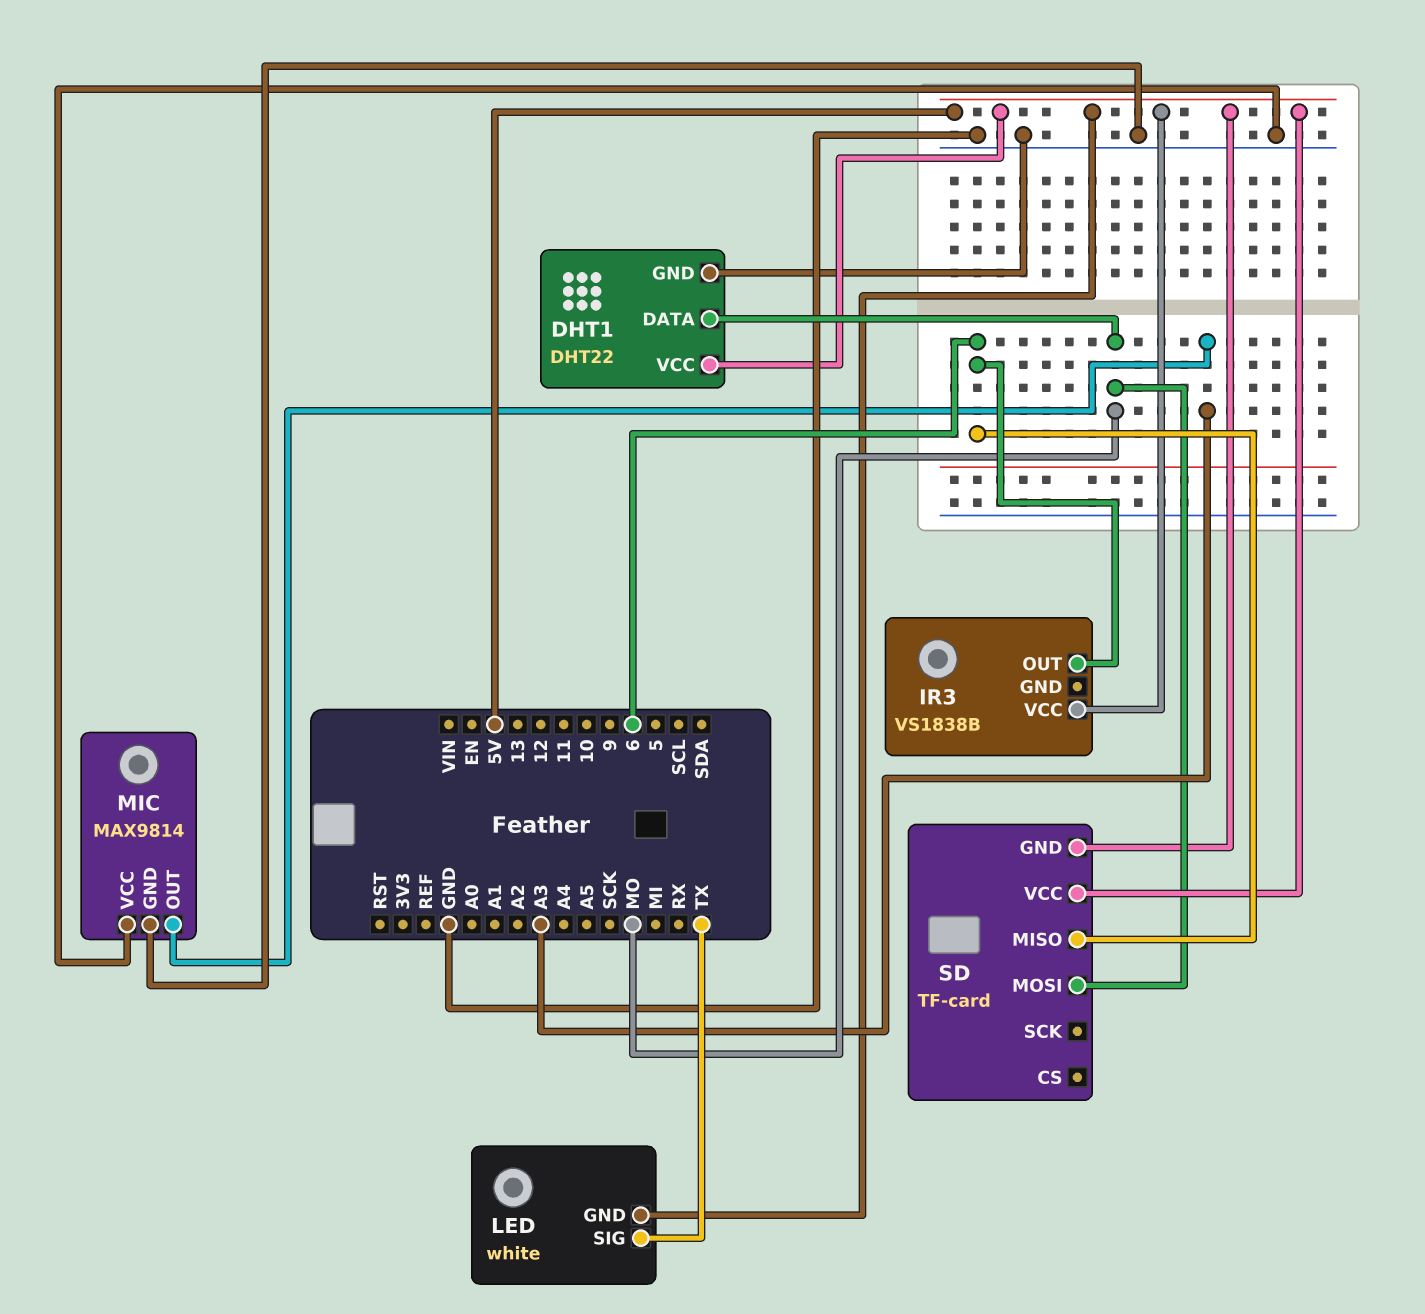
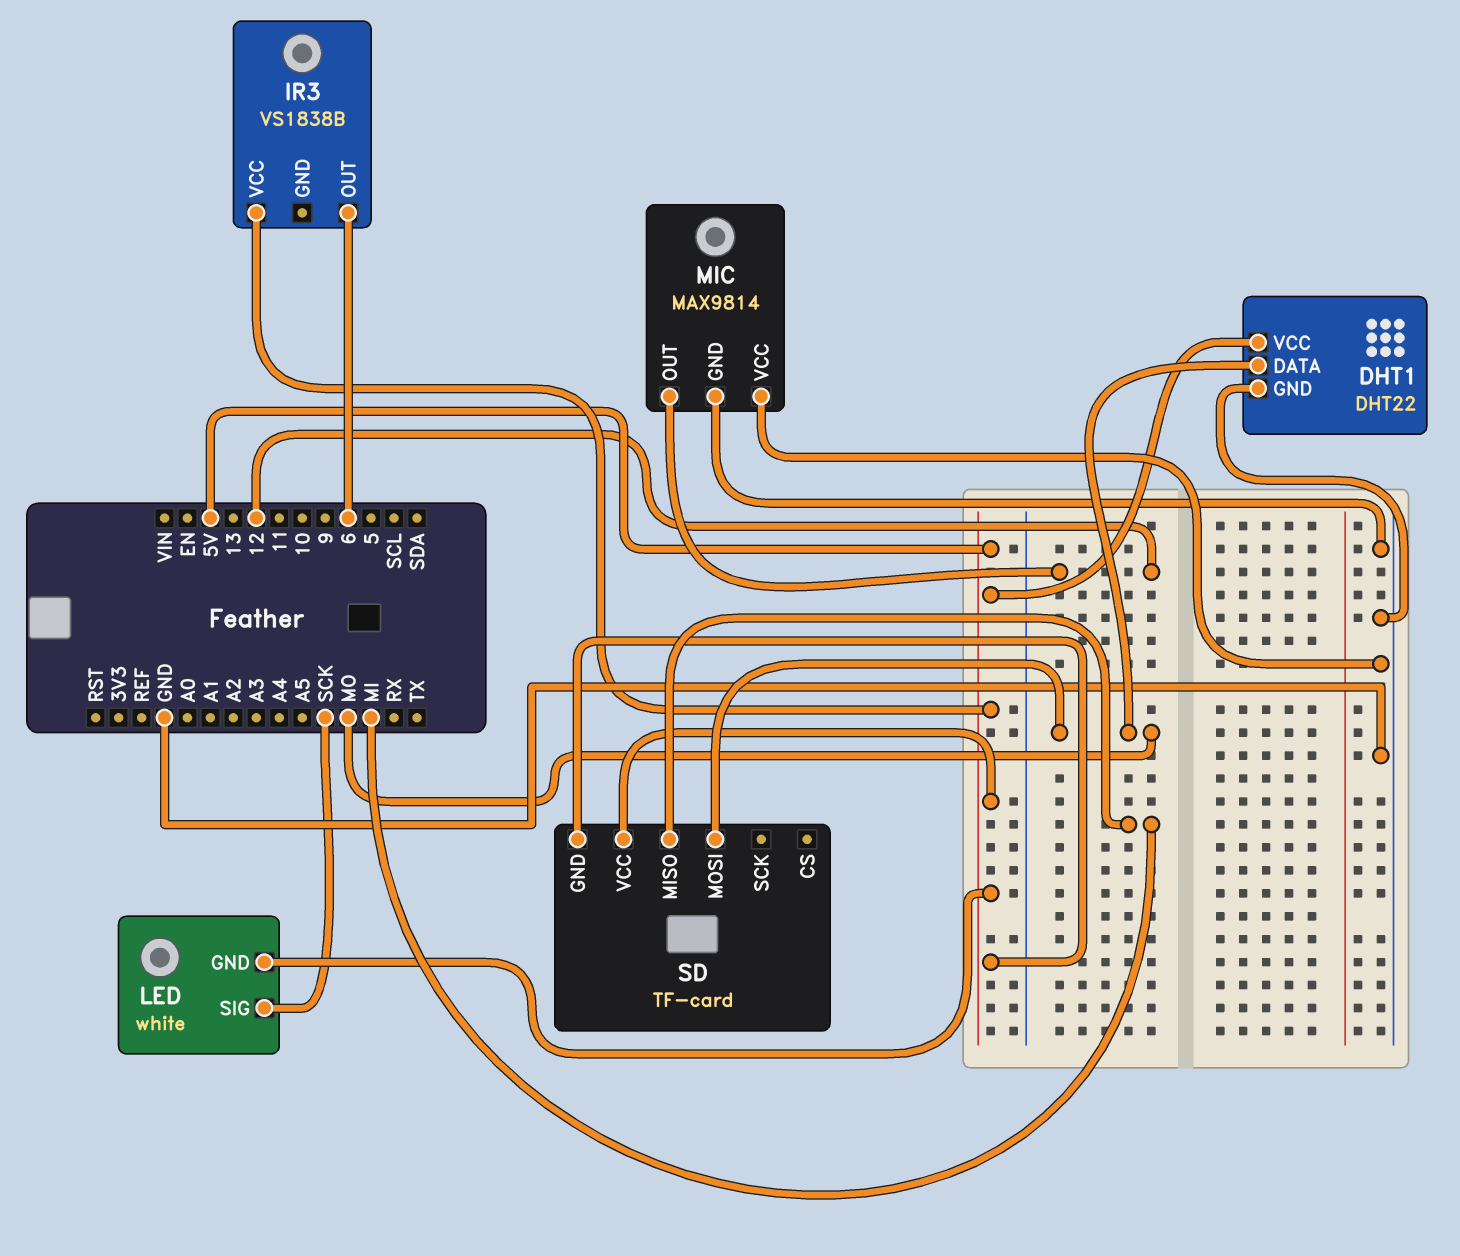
LED pin SIG: TX -> SCK
MIC pin OUT: A3 -> 12
SD pin MISO: 6 -> MI

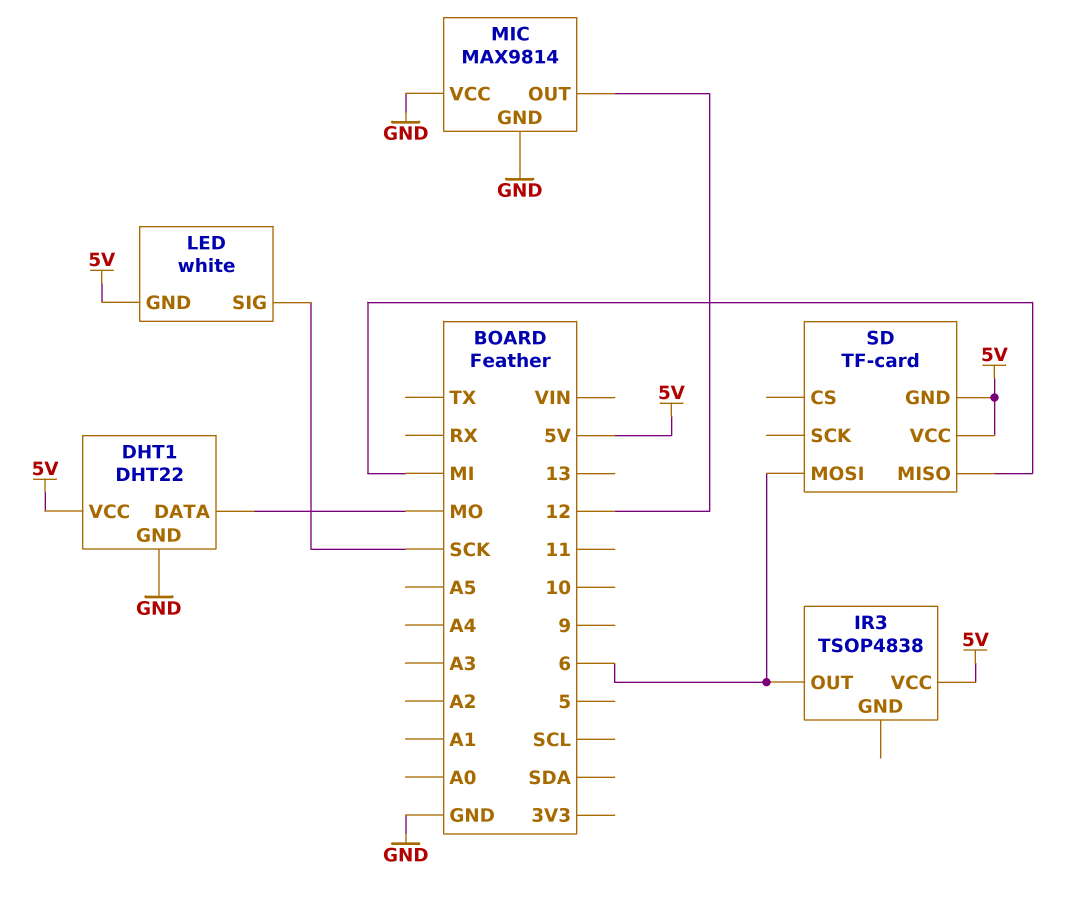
IR3: VS1838B -> TSOP4838
SD pin MOSI: MO -> 6

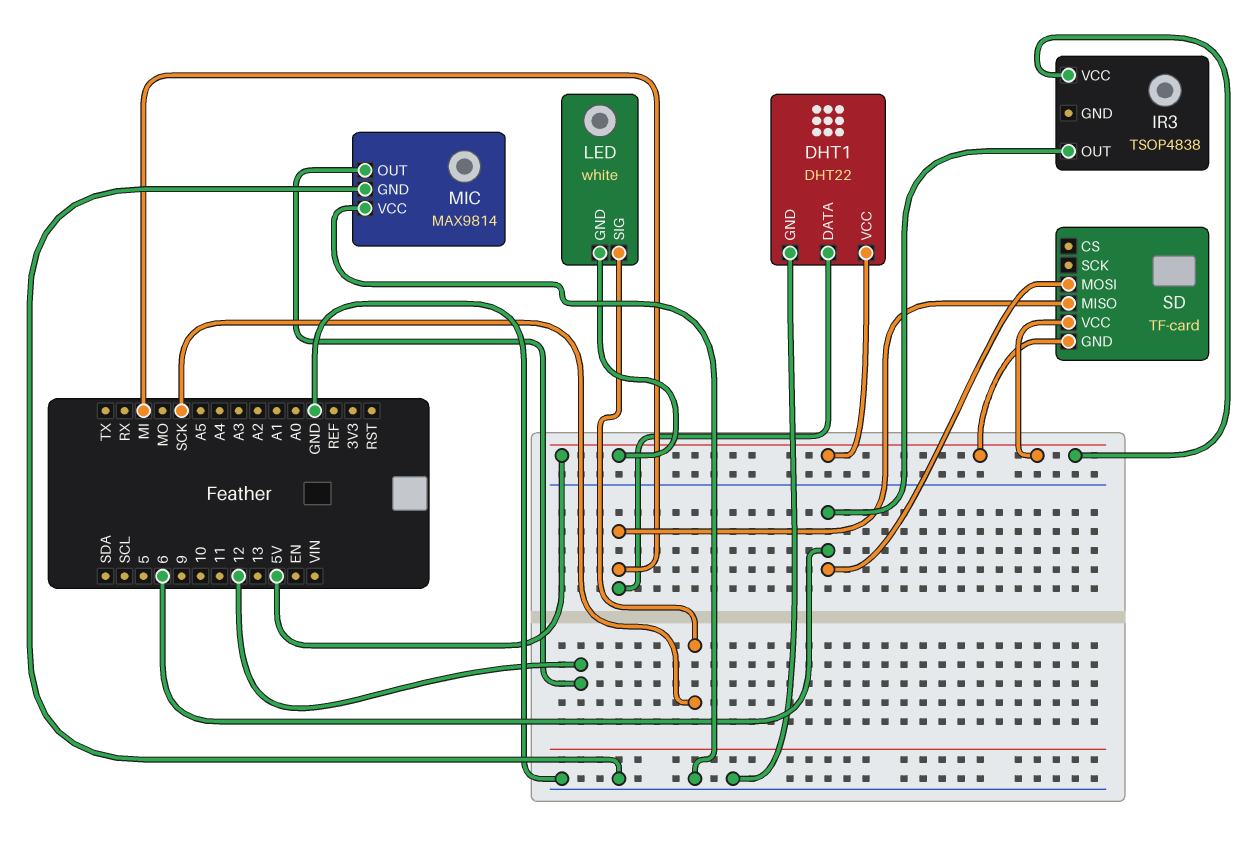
DHT1 pin DATA: MO -> MI

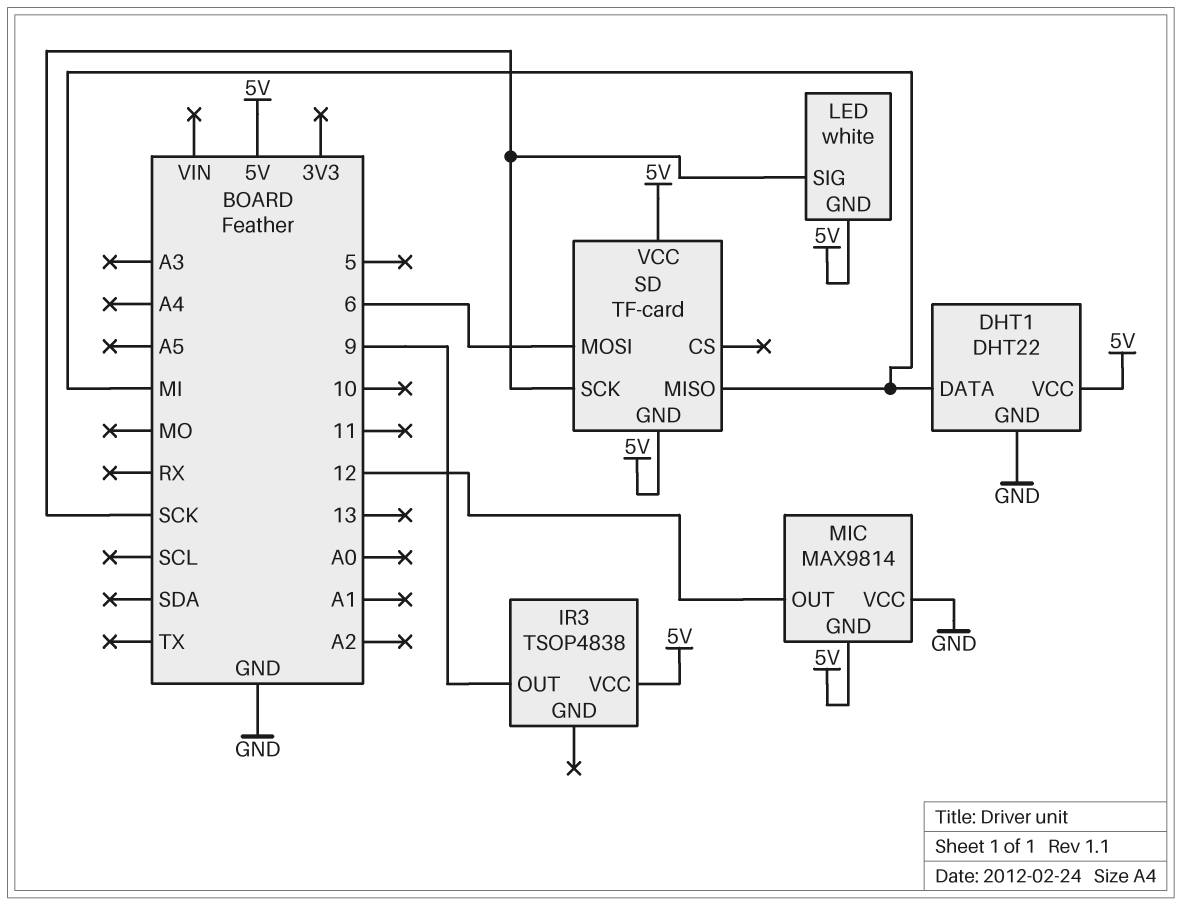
IR3 pin OUT: 6 -> 9
MIC pin GND: GND -> 5V
SD pin SCK: none -> SCK

